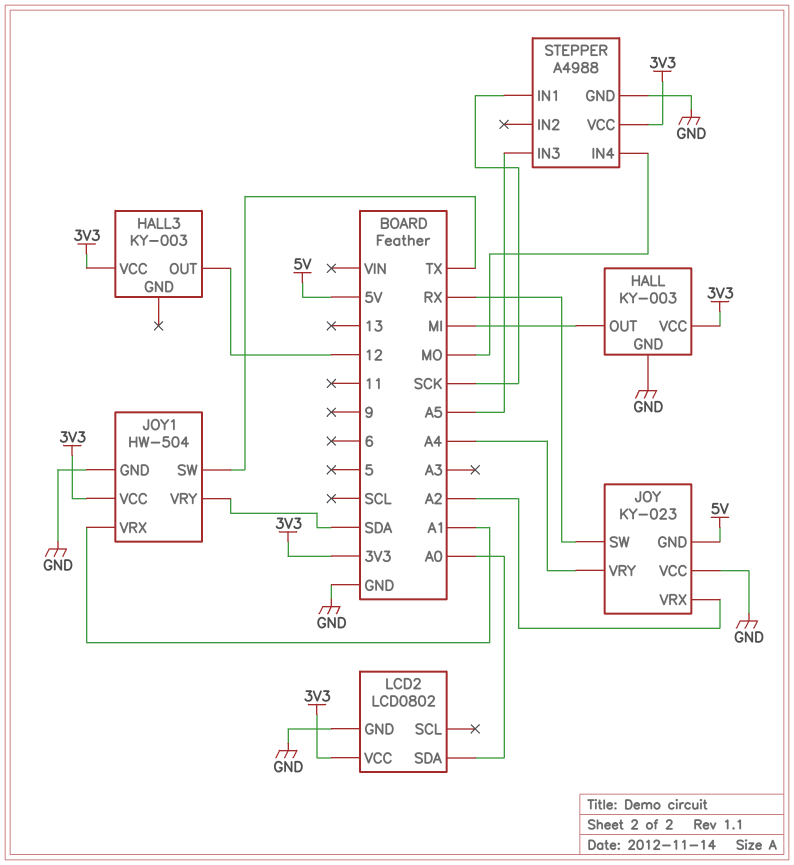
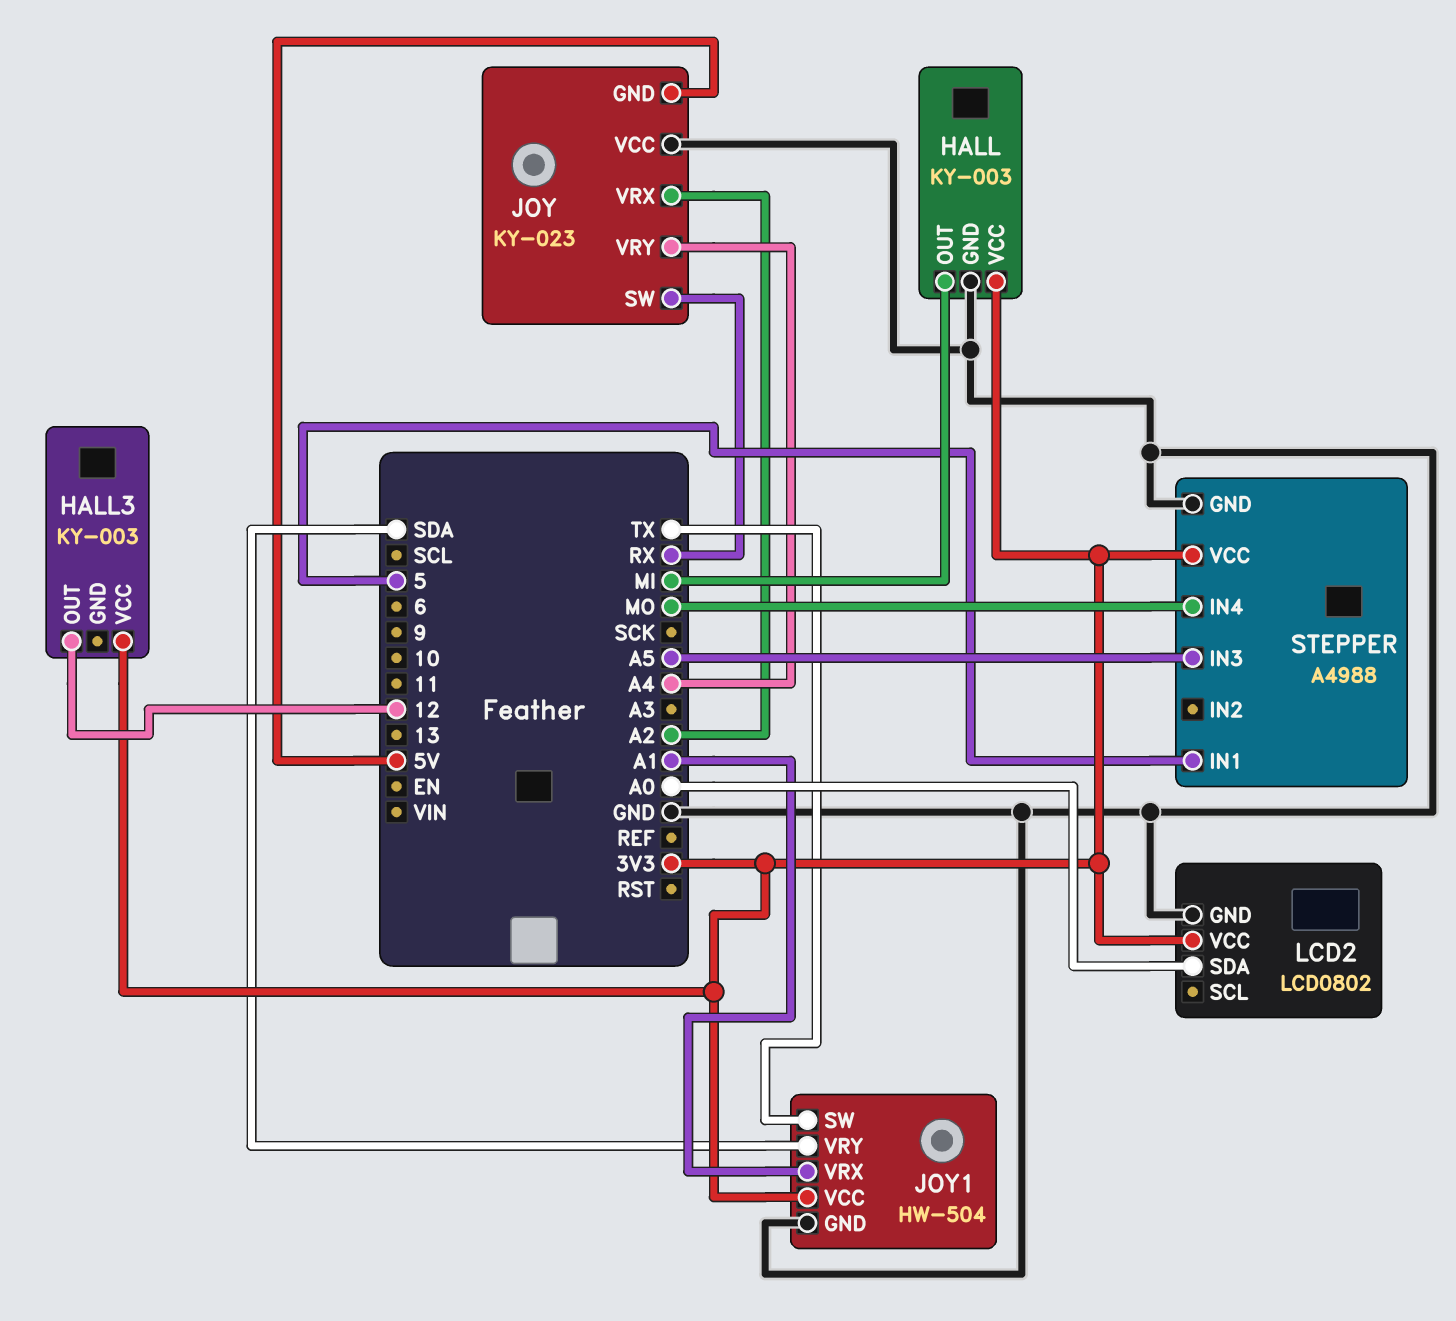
STEPPER pin IN1: SCK -> 5

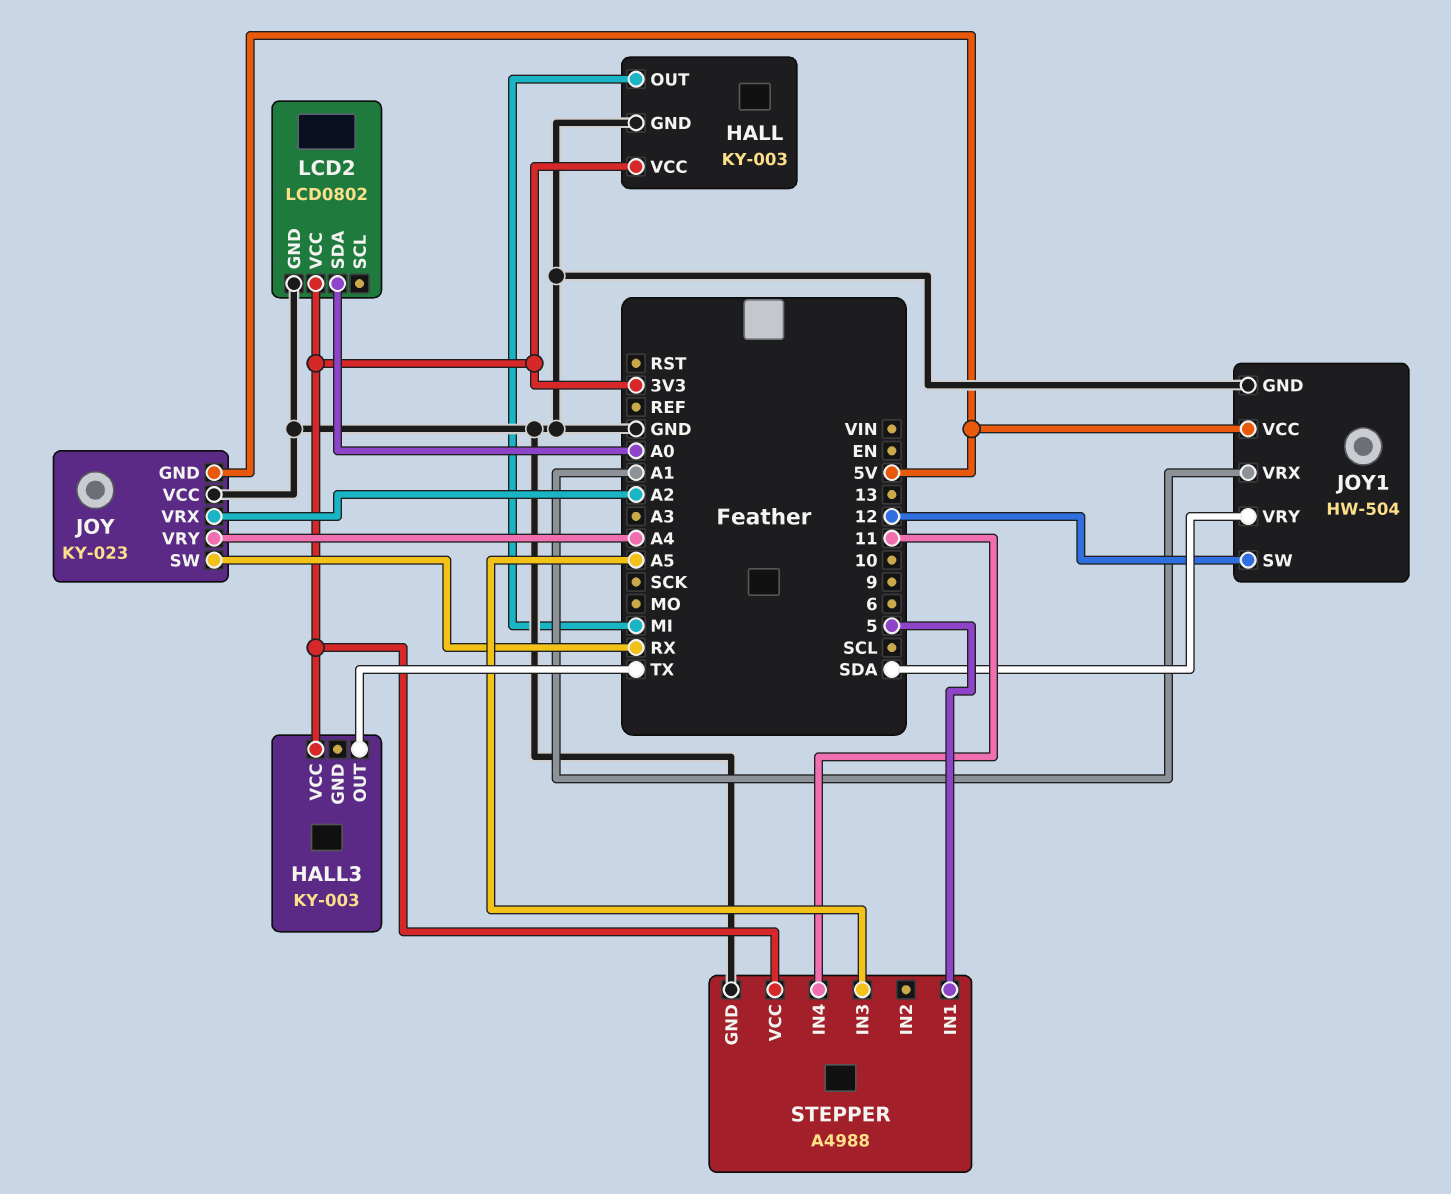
HALL3 pin OUT: 12 -> TX
JOY1 pin SW: TX -> 12
JOY1 pin VCC: 3V3 -> 5V
STEPPER pin IN4: MO -> 11

